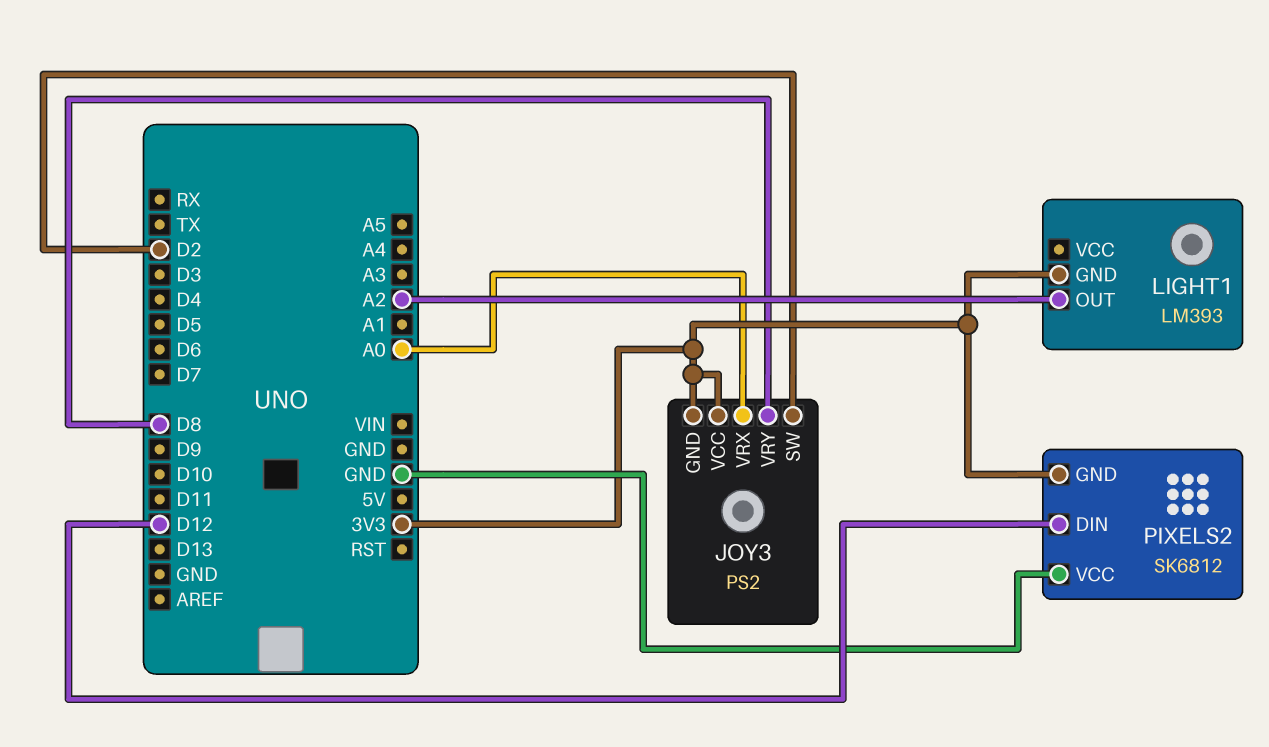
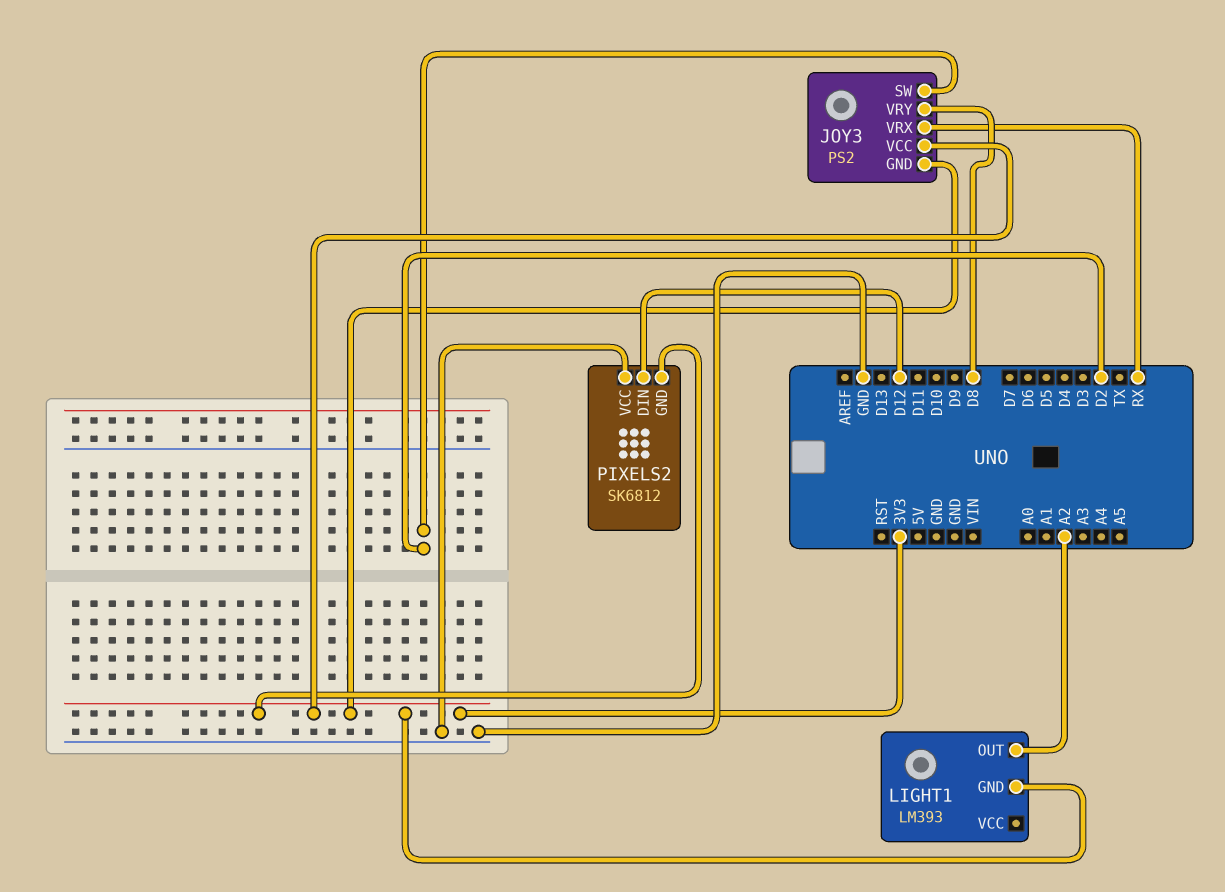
JOY3 pin VRX: A0 -> RX

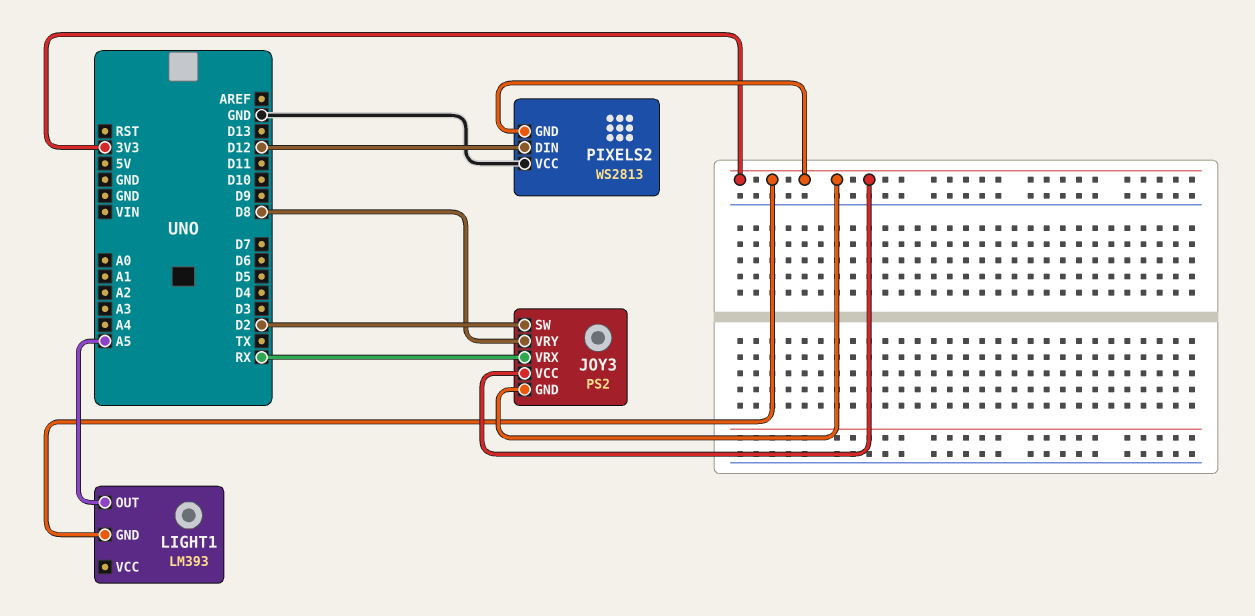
LIGHT1 pin OUT: A2 -> A5
PIXELS2: SK6812 -> WS2813

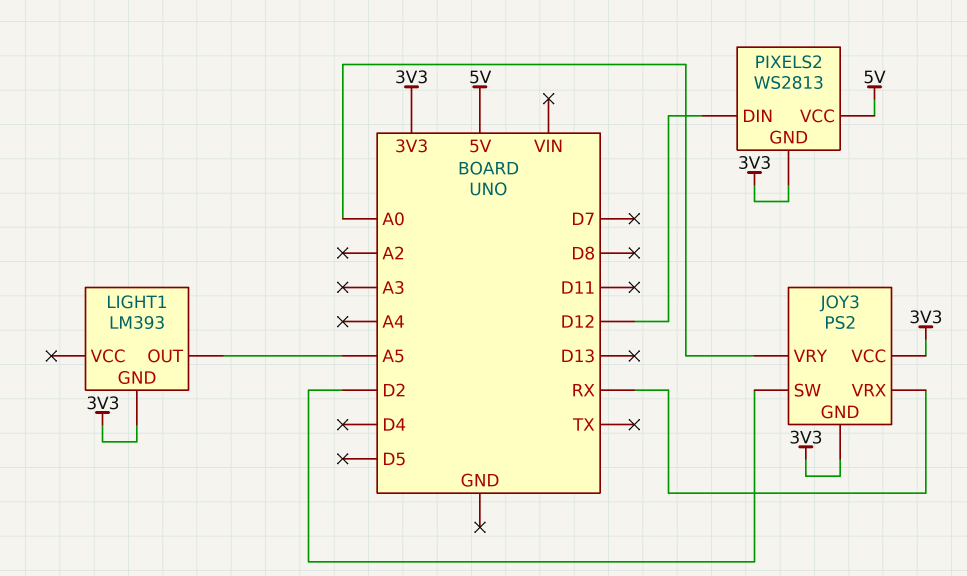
JOY3 pin VRY: D8 -> A0
PIXELS2 pin VCC: GND -> 5V

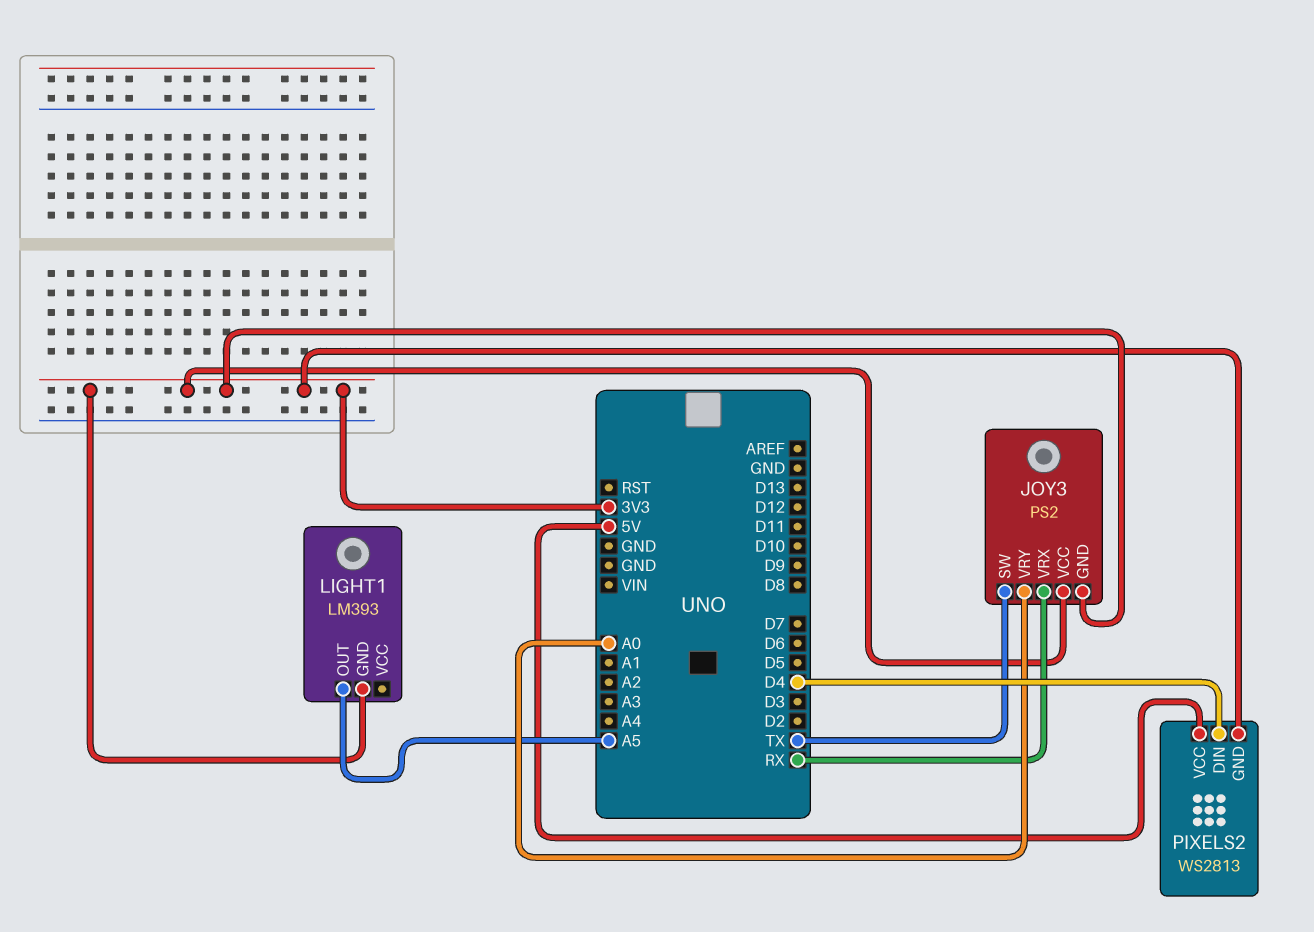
JOY3 pin SW: D2 -> TX
PIXELS2 pin DIN: D12 -> D4

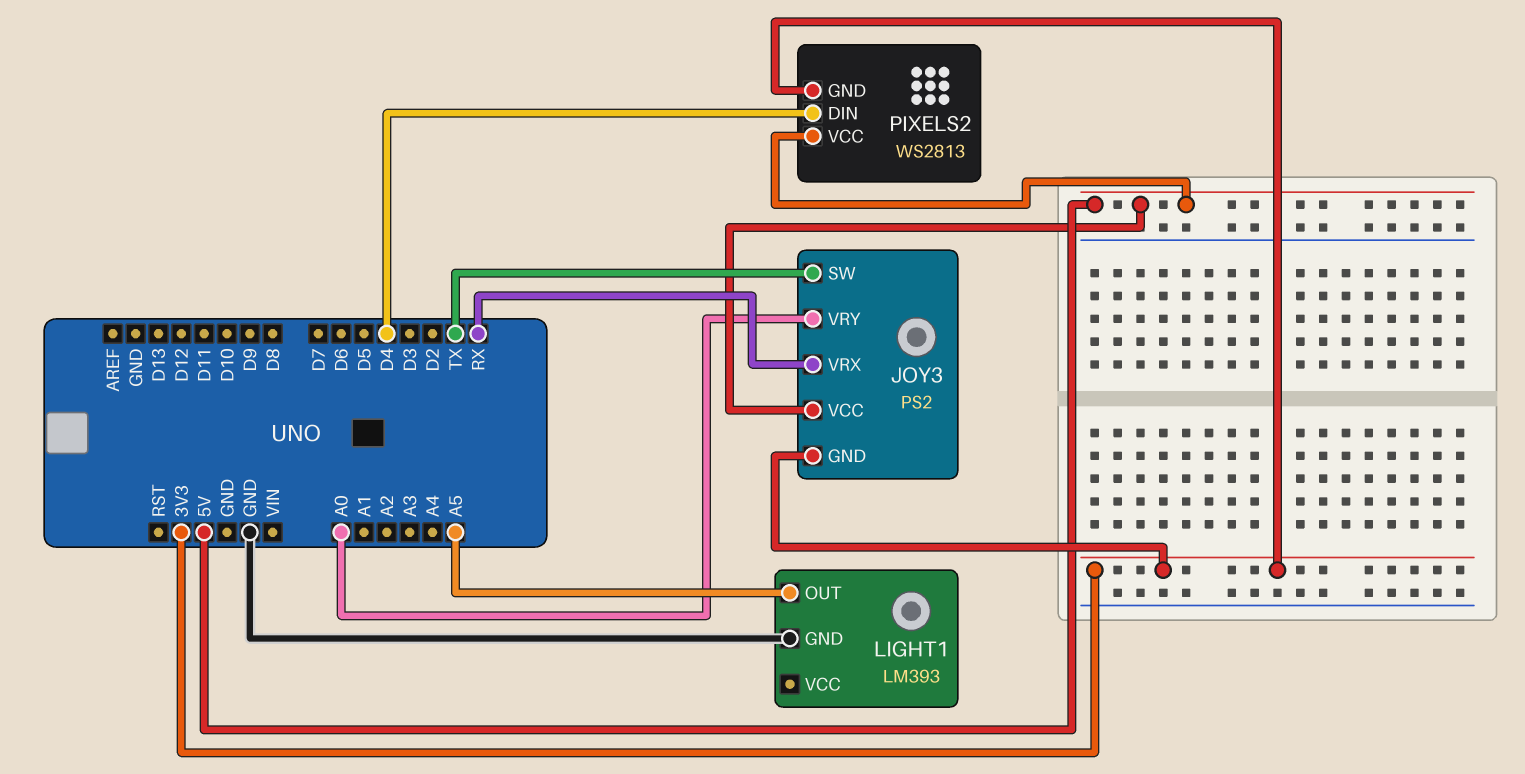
JOY3 pin VCC: 3V3 -> 5V
LIGHT1 pin GND: 3V3 -> GND

